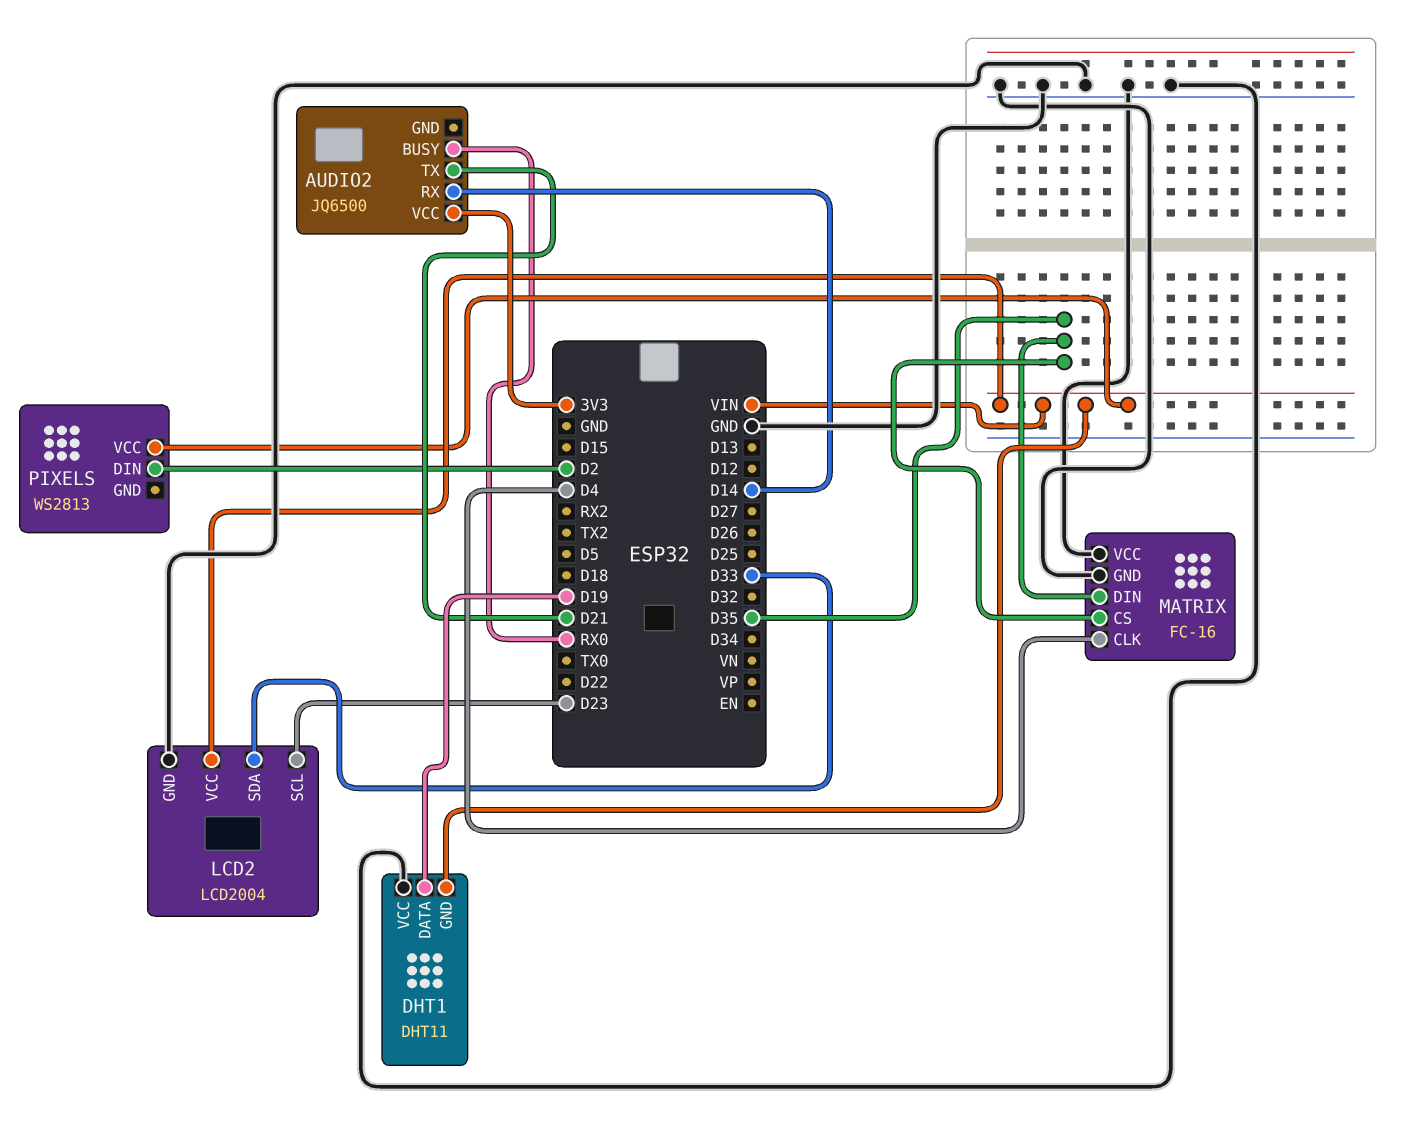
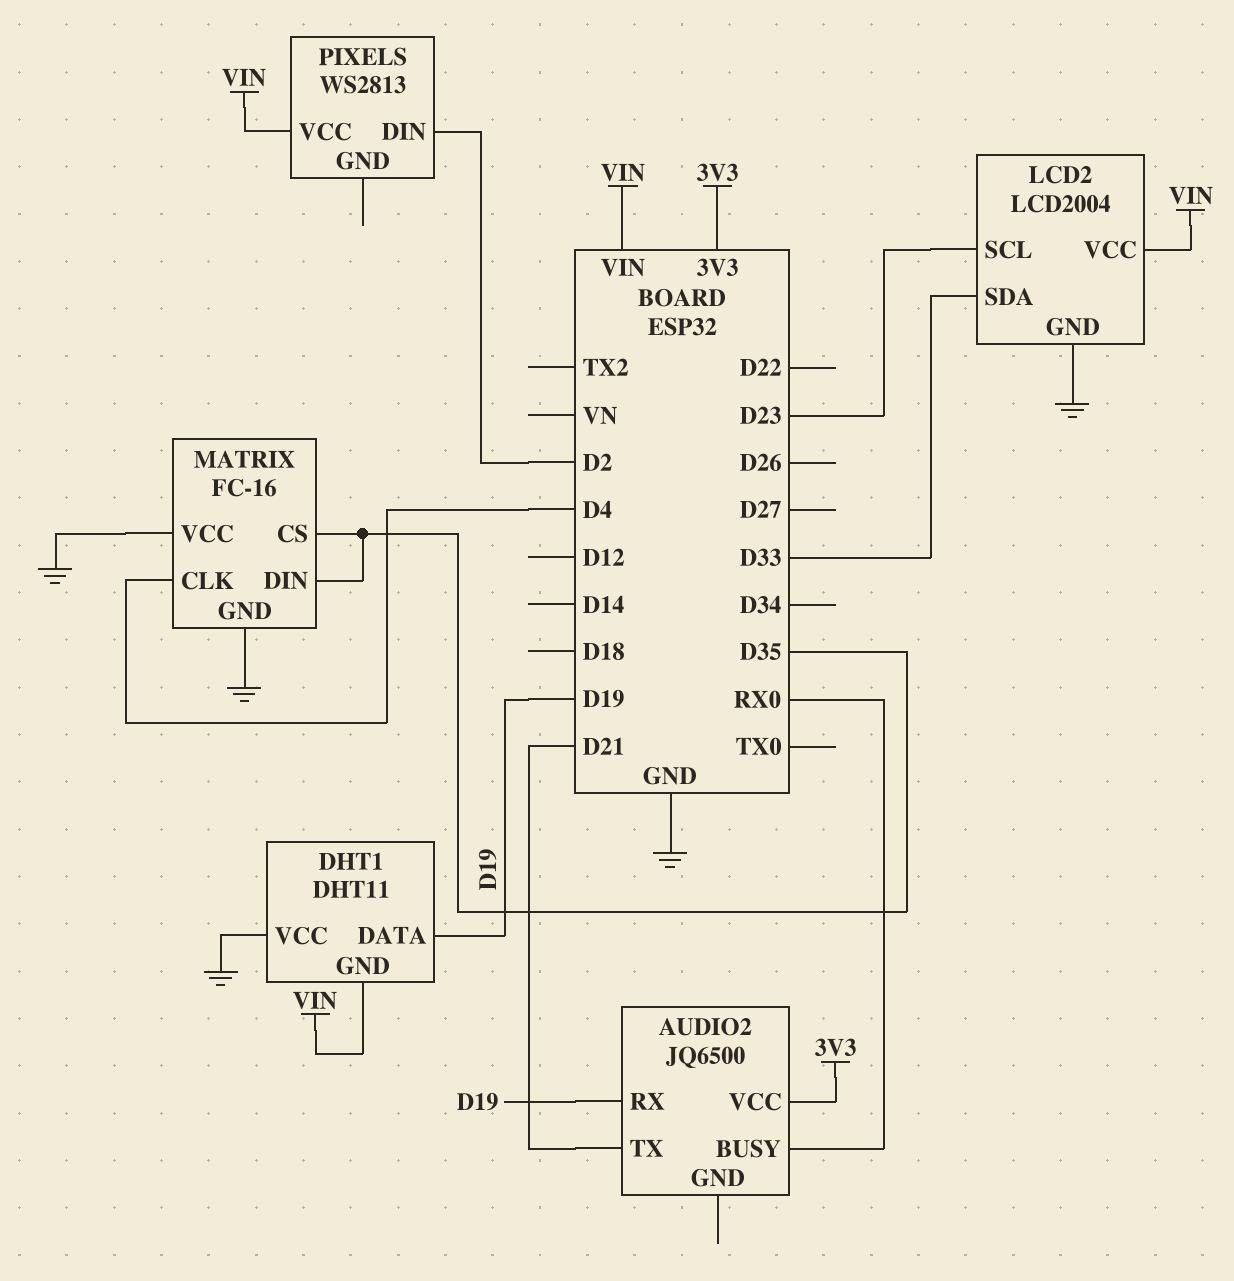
AUDIO2 pin RX: D14 -> D19

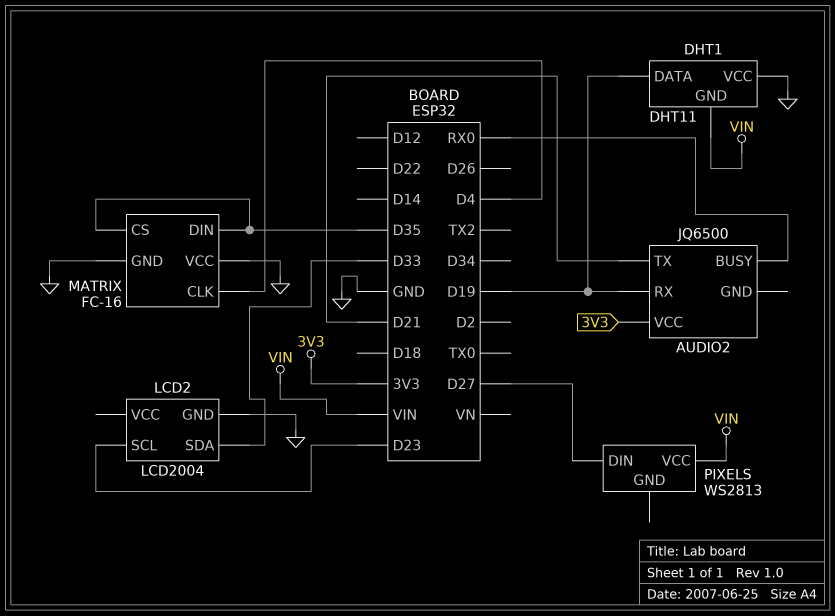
LCD2 pin VCC: VIN -> none
PIXELS pin DIN: D2 -> D27

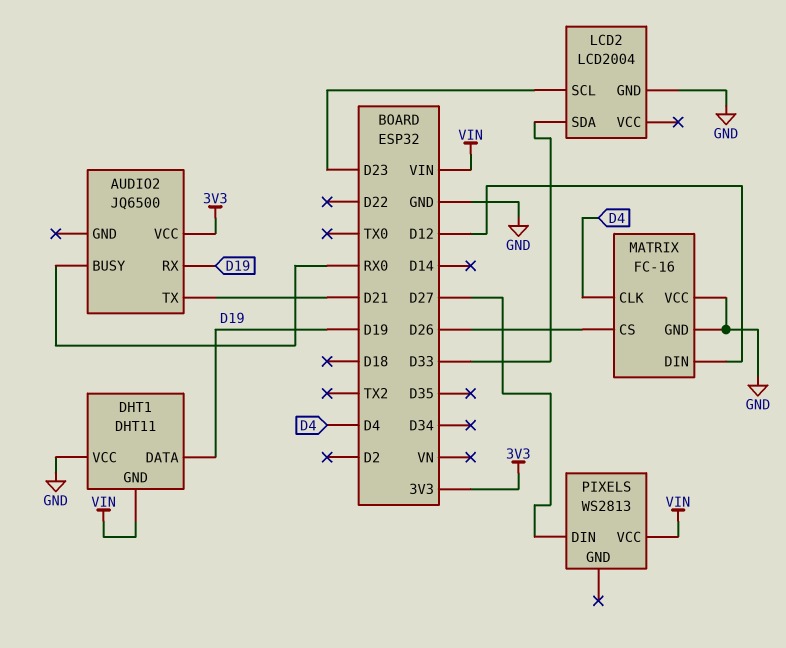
MATRIX pin CS: D35 -> D26
MATRIX pin DIN: D35 -> D12

